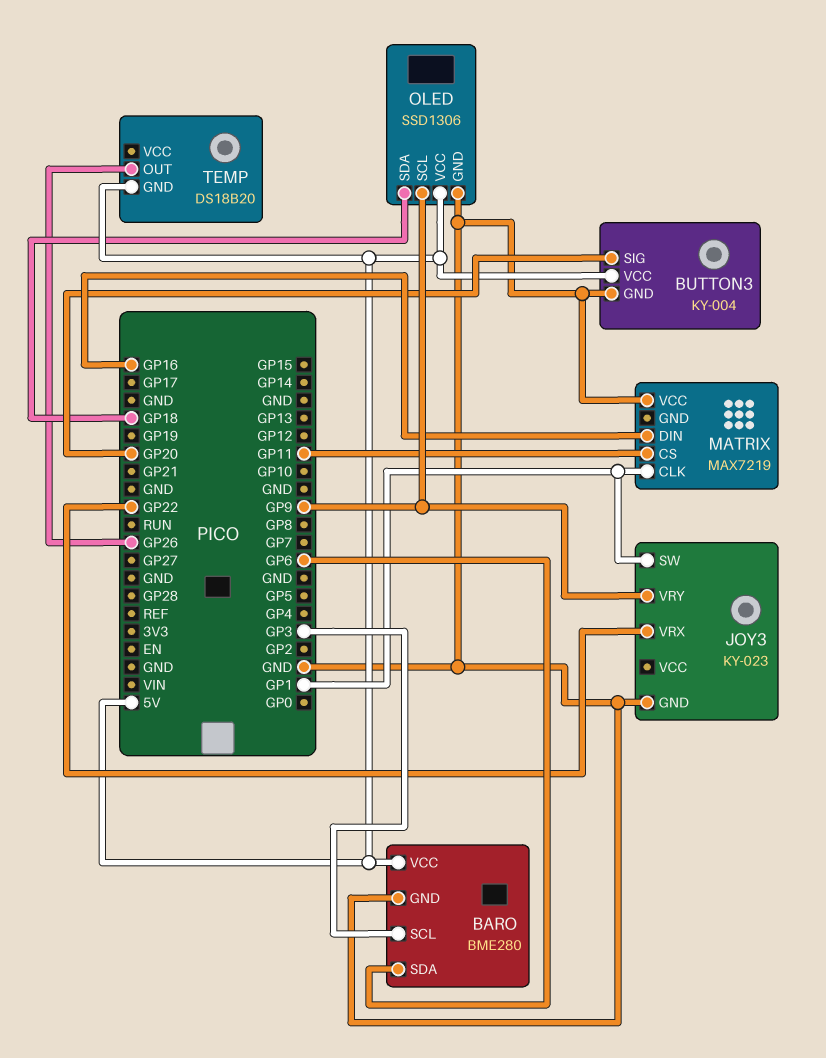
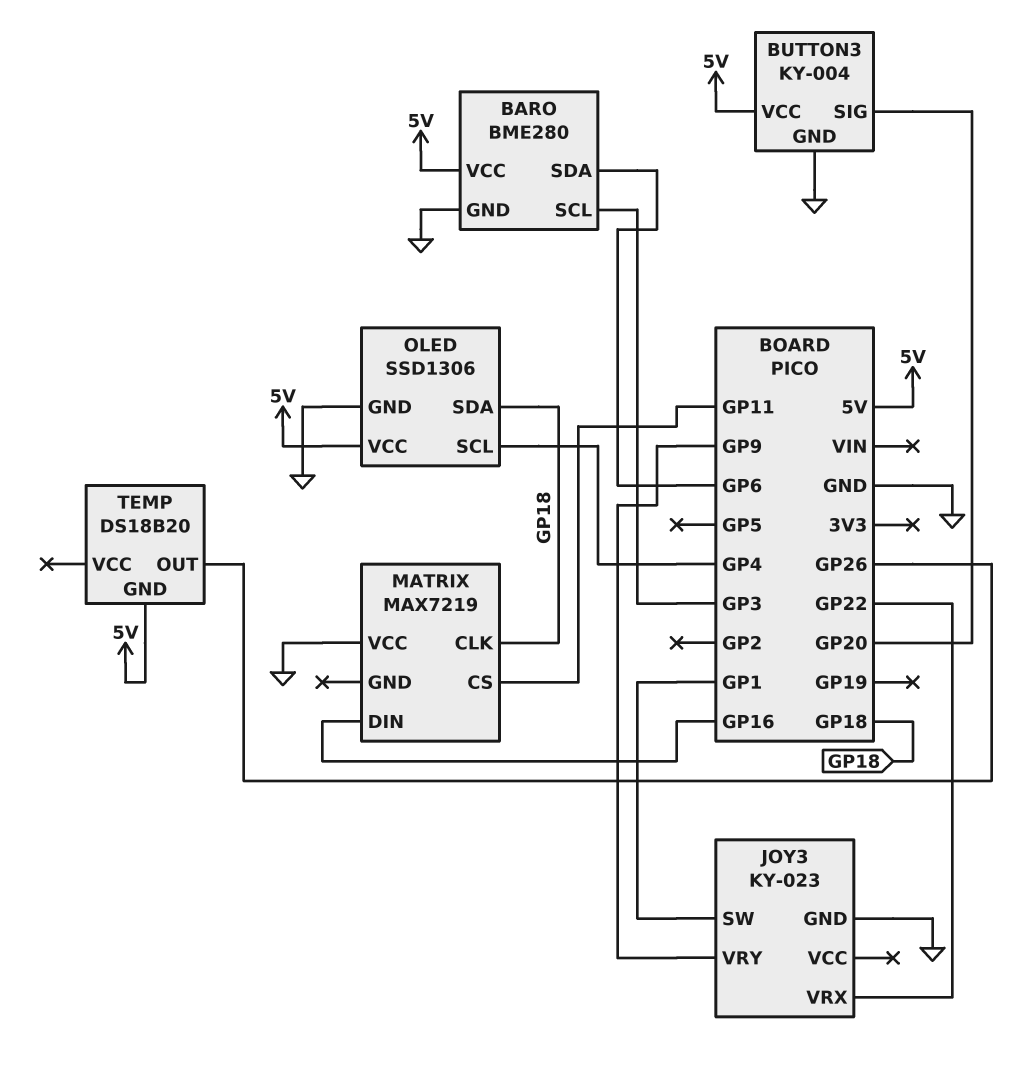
MATRIX pin CLK: GP1 -> GP18
OLED pin SCL: GP9 -> GP4

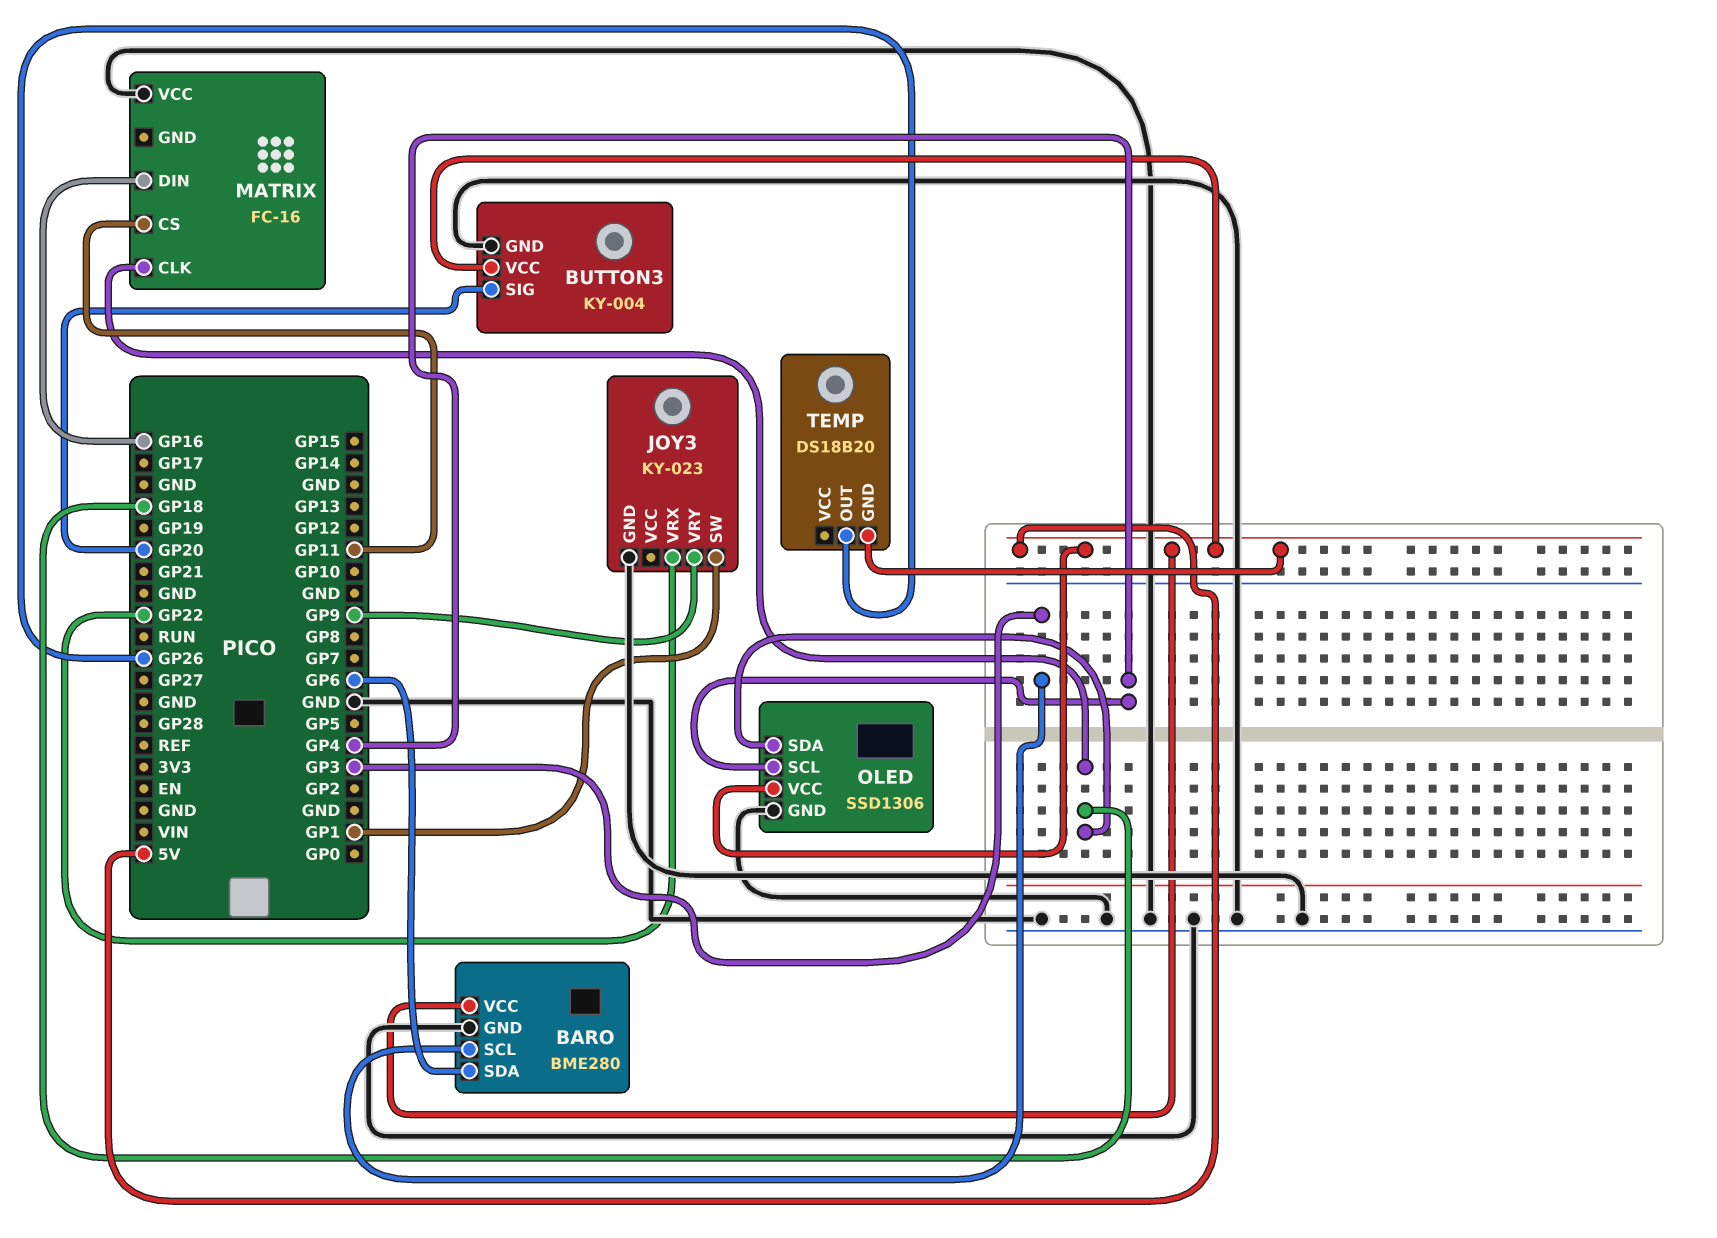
MATRIX: MAX7219 -> FC-16

